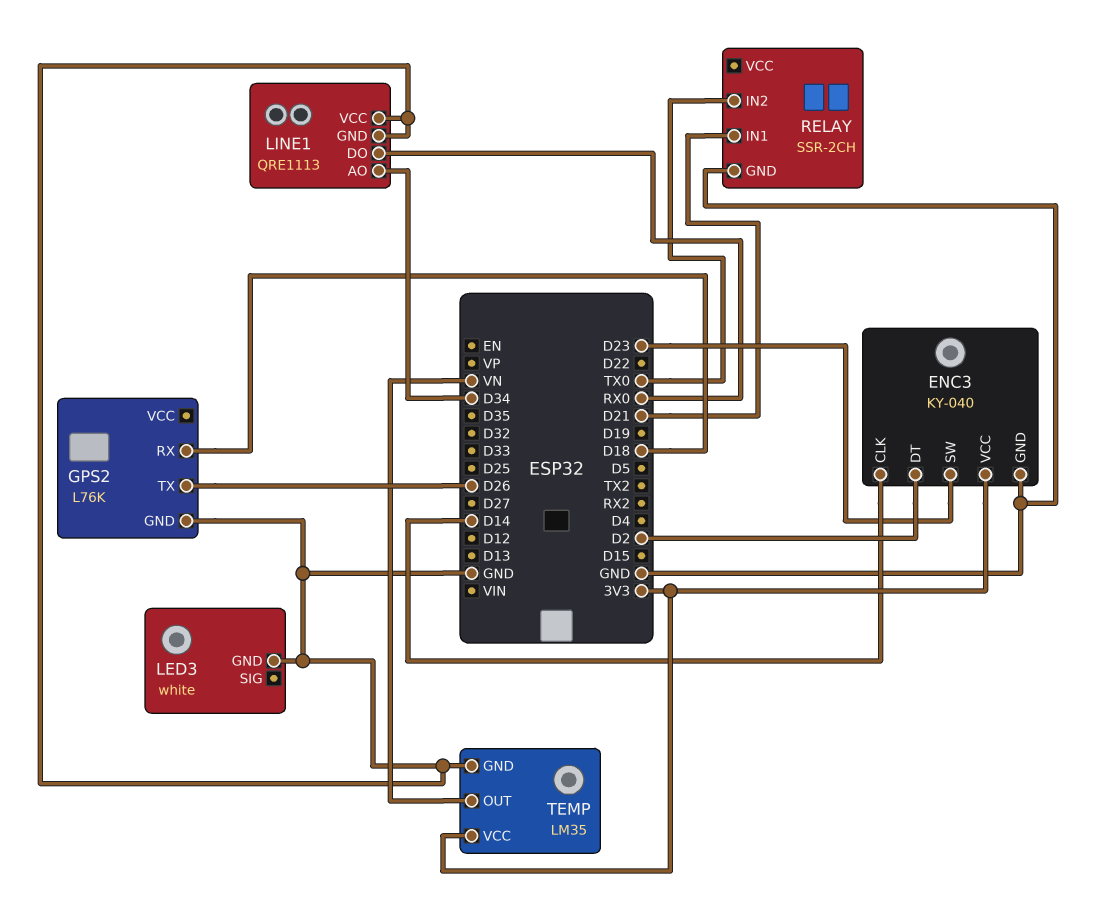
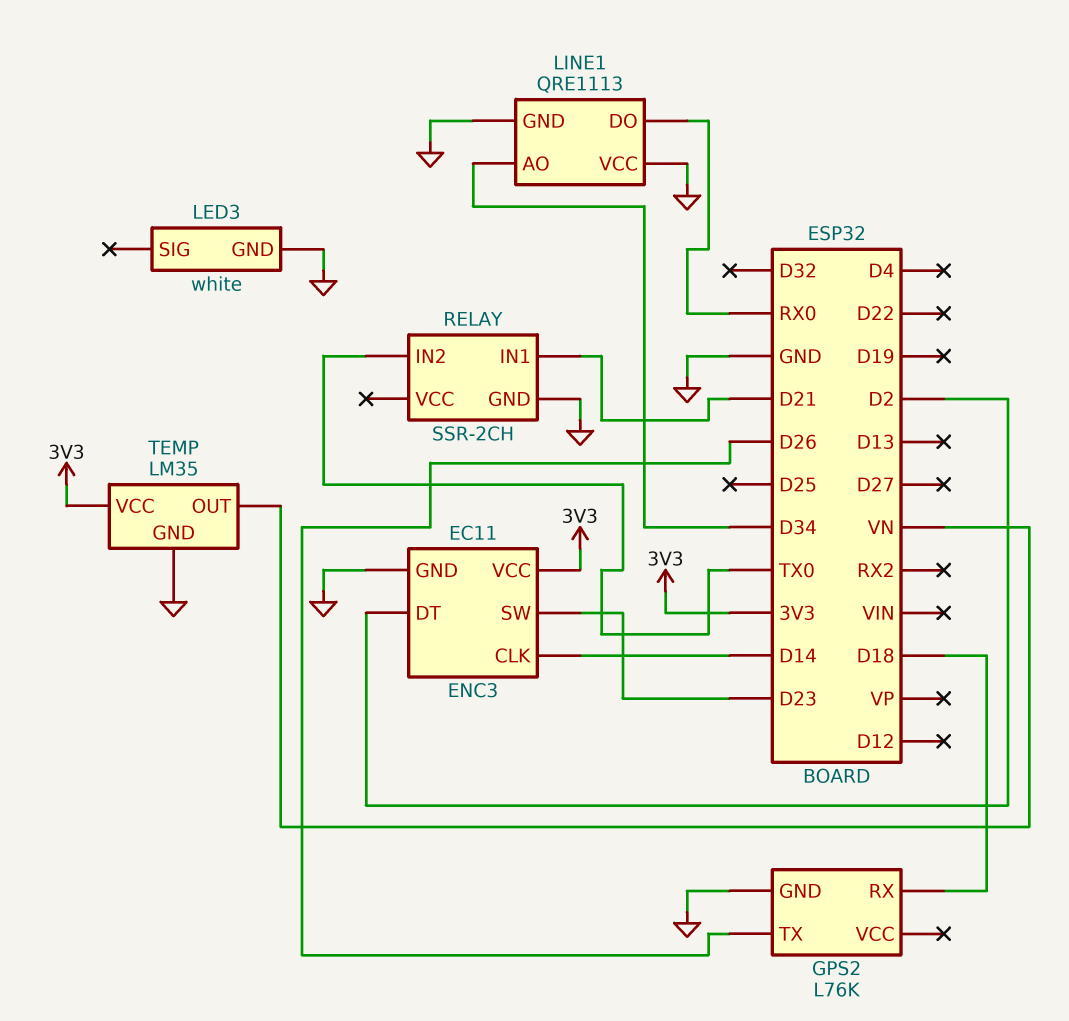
ENC3: KY-040 -> EC11

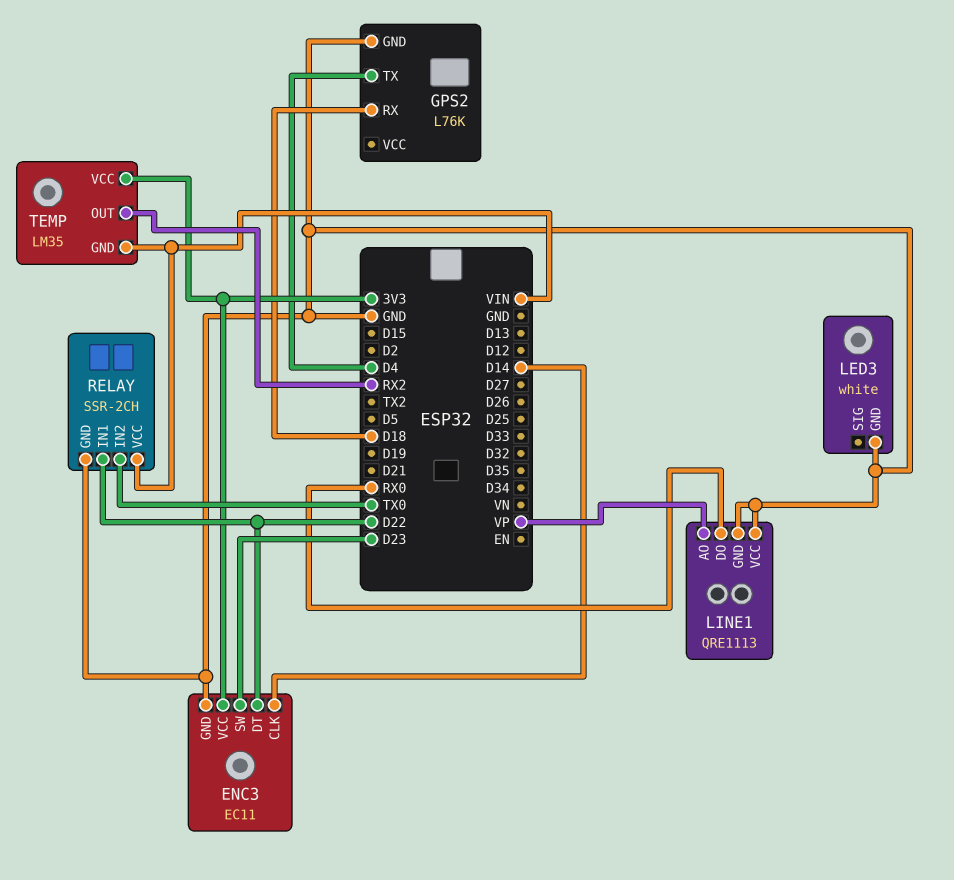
ENC3 pin DT: D2 -> D22
GPS2 pin TX: D26 -> D4
LINE1 pin AO: D34 -> VP
RELAY pin IN1: D21 -> D22
RELAY pin VCC: none -> VIN
TEMP pin GND: GND -> VIN
TEMP pin OUT: VN -> RX2

